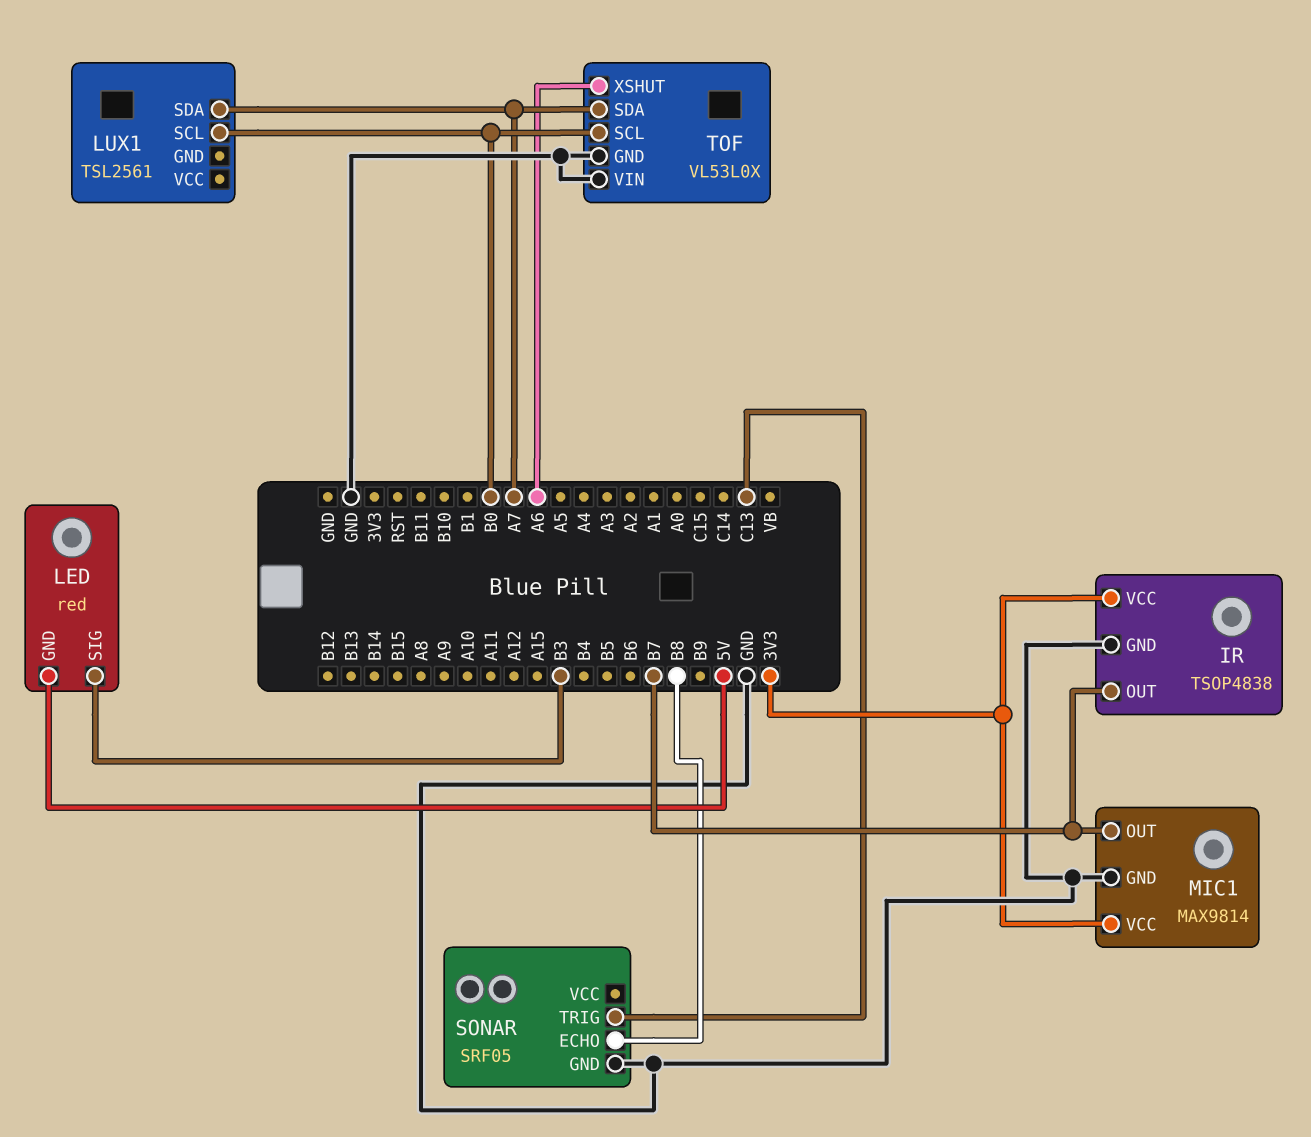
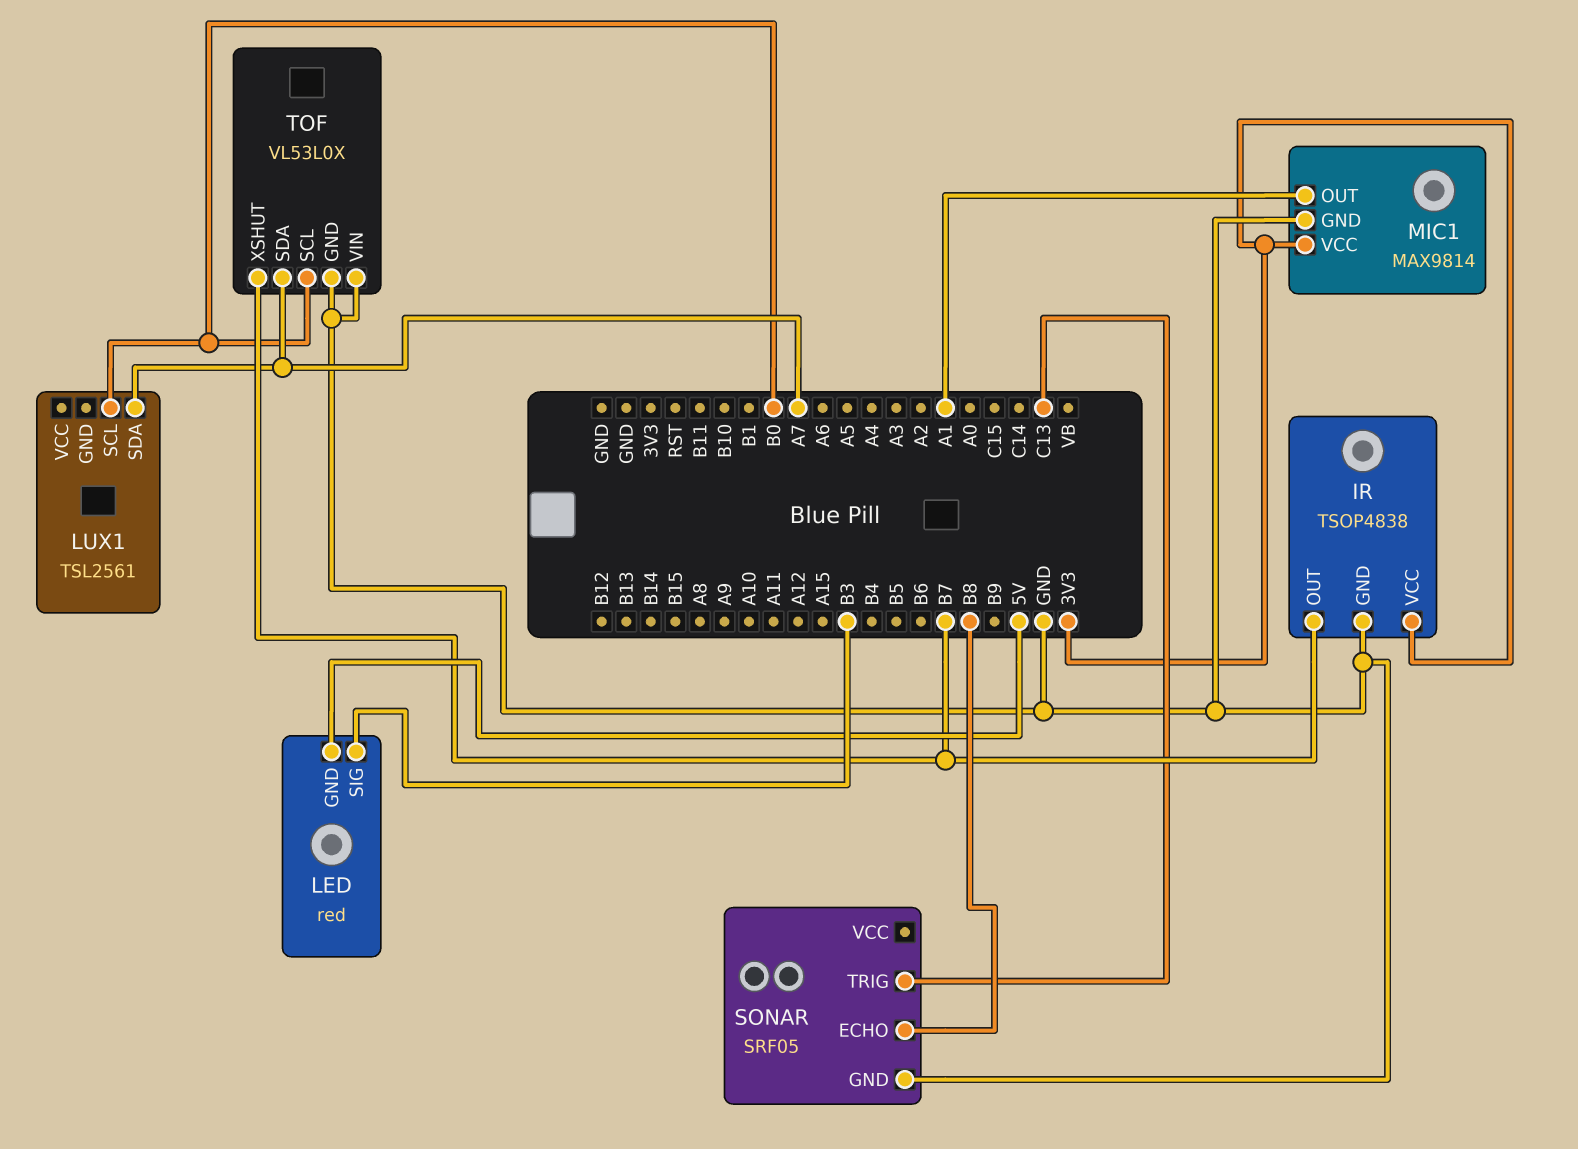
MIC1 pin OUT: B7 -> A1
TOF pin XSHUT: A6 -> B7

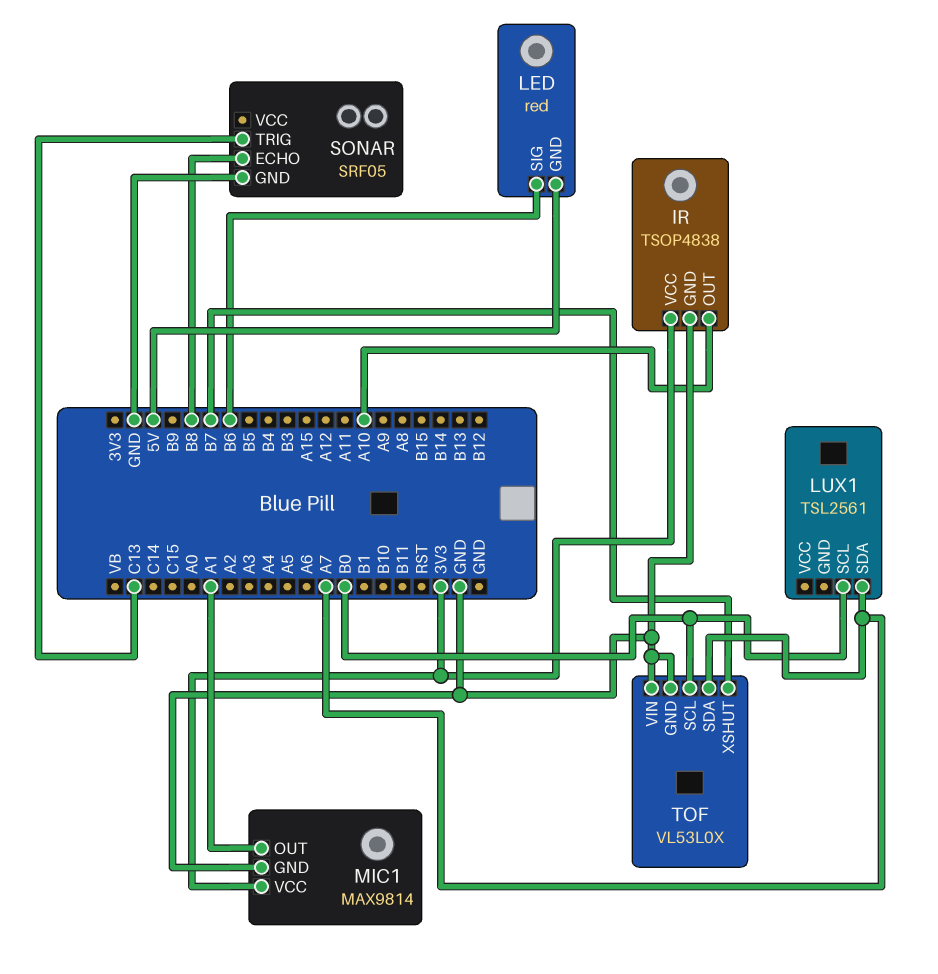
IR pin OUT: B7 -> A10
LED pin SIG: B3 -> B6

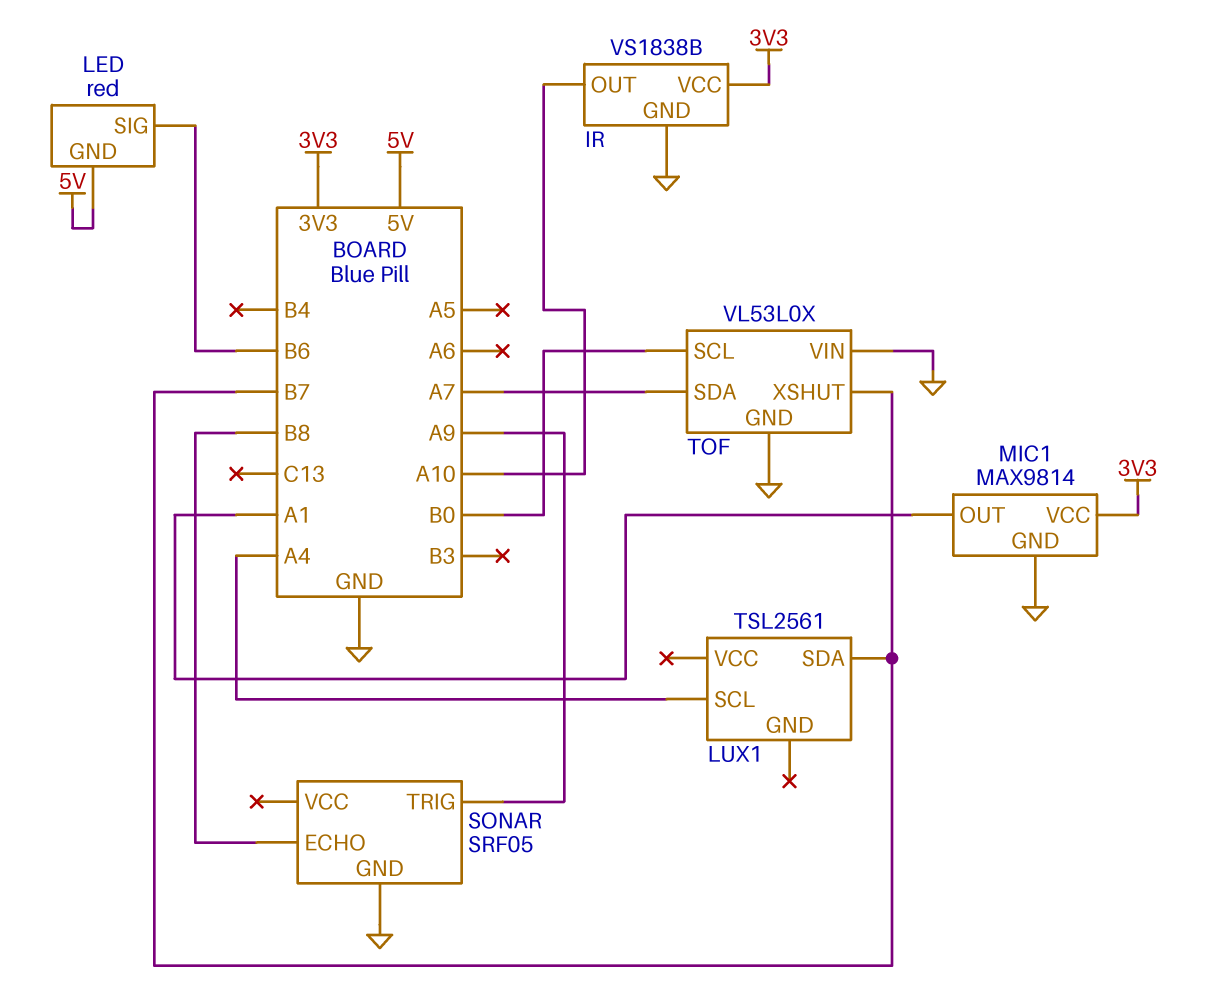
IR: TSOP4838 -> VS1838B
LUX1 pin SCL: B0 -> A4
LUX1 pin SDA: A7 -> B7
SONAR pin TRIG: C13 -> A9

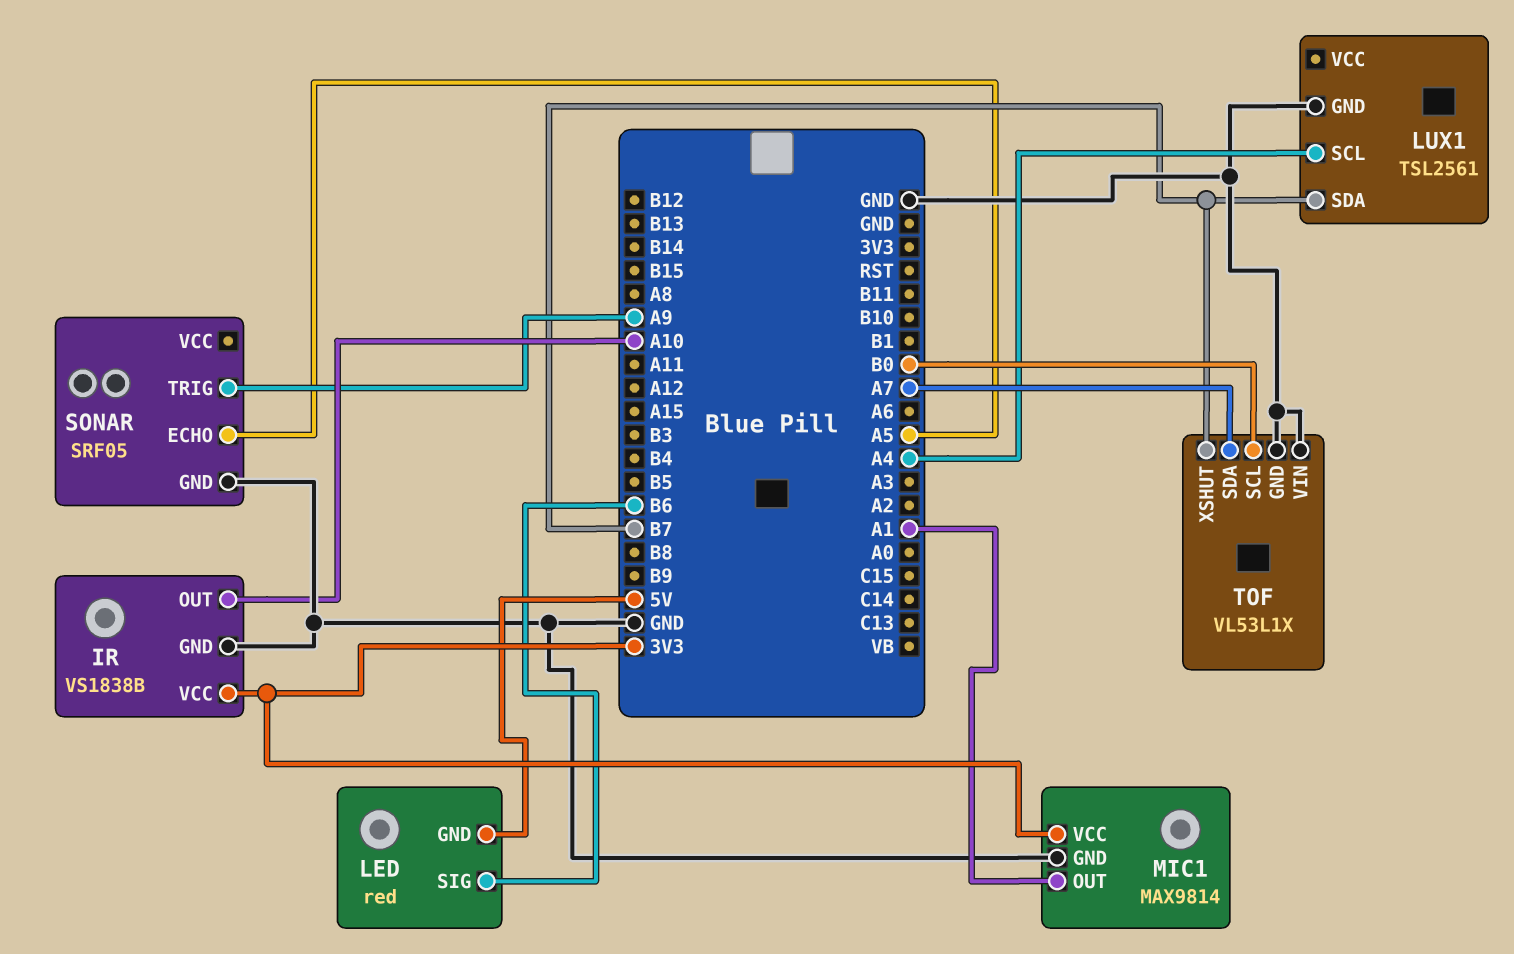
LUX1 pin GND: none -> GND
SONAR pin ECHO: B8 -> A5
TOF: VL53L0X -> VL53L1X

